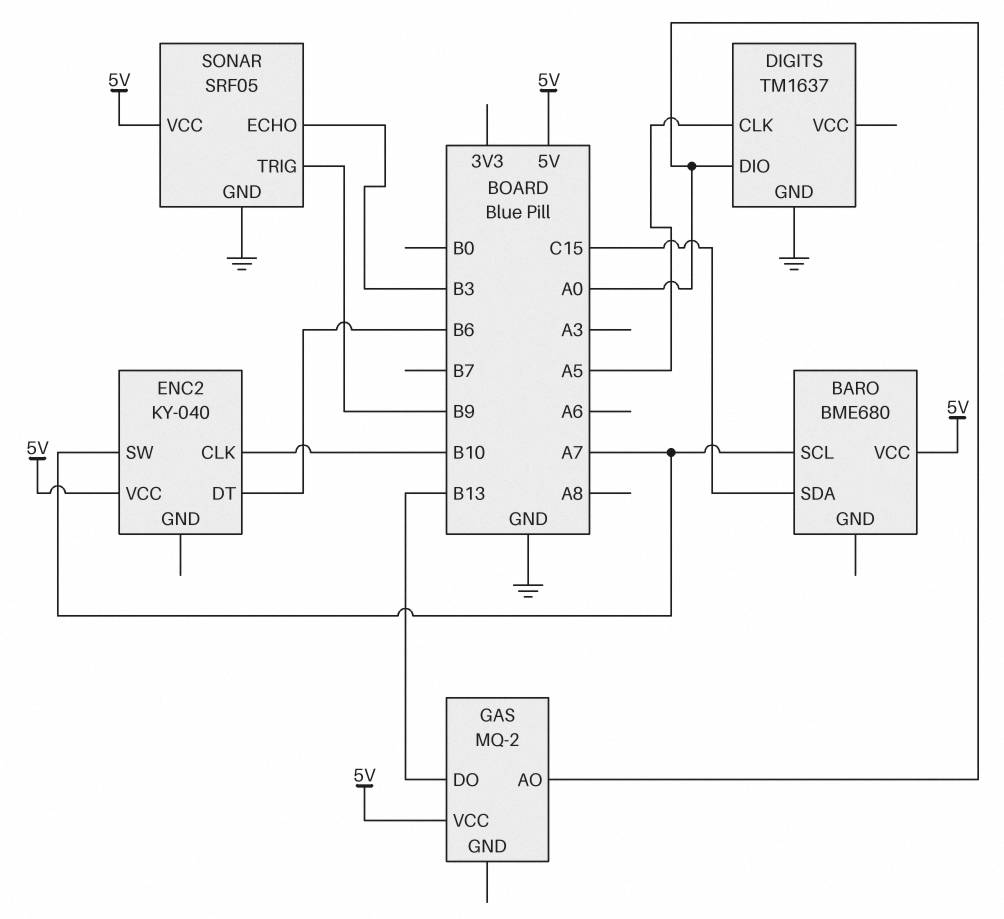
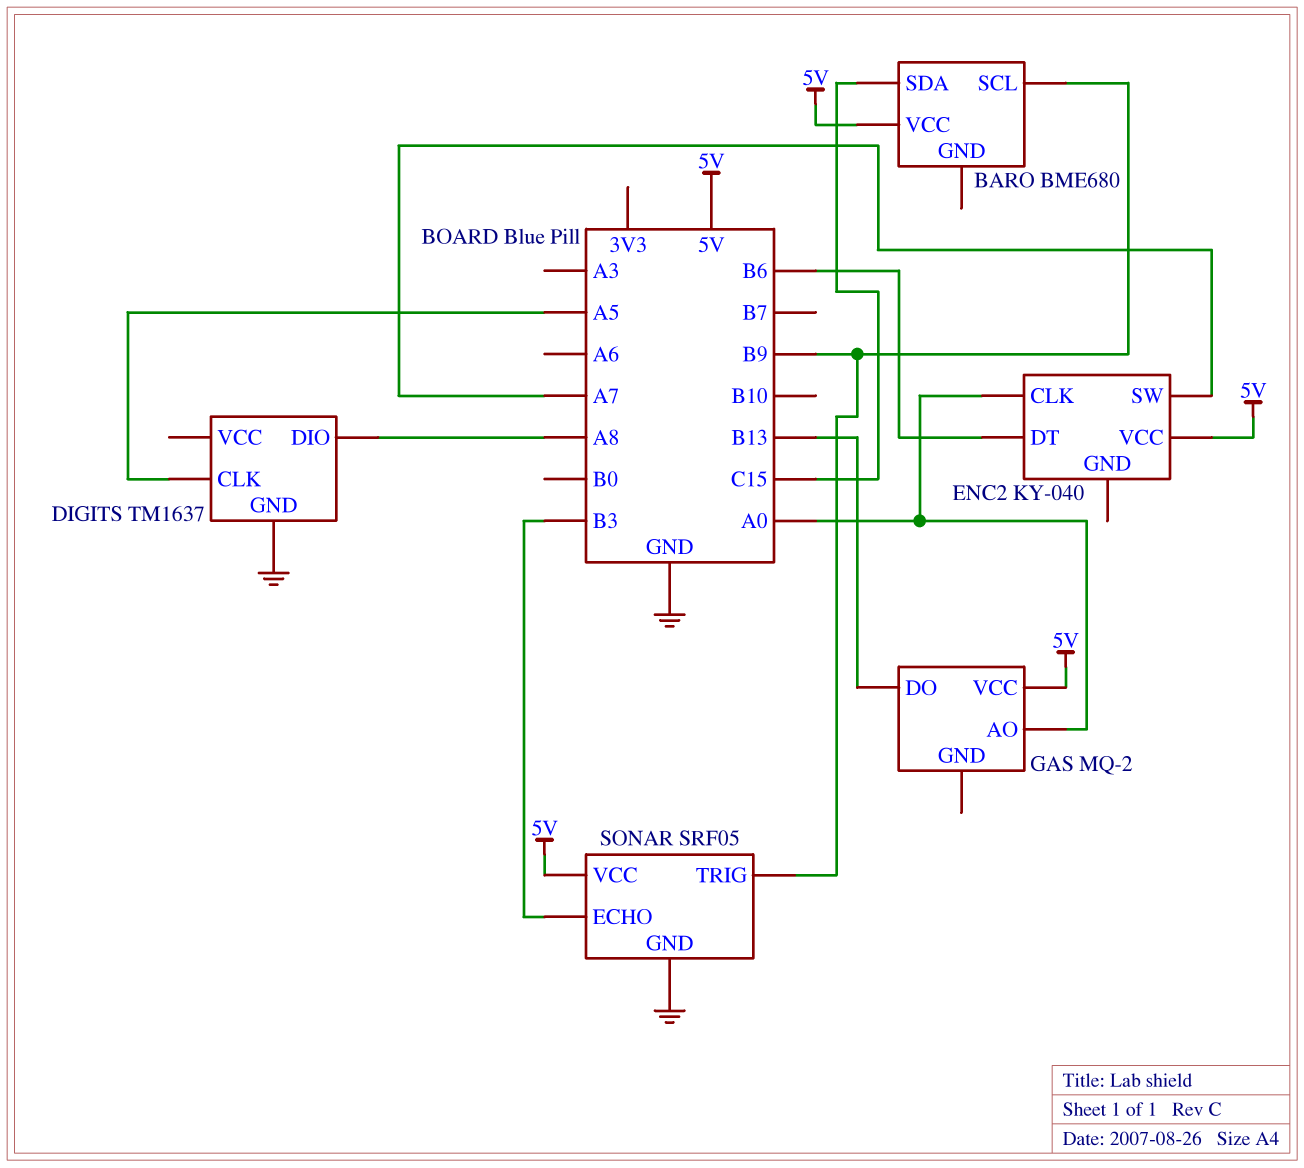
BARO pin SCL: A7 -> B9
DIGITS pin DIO: A0 -> A8
ENC2 pin CLK: B10 -> A0

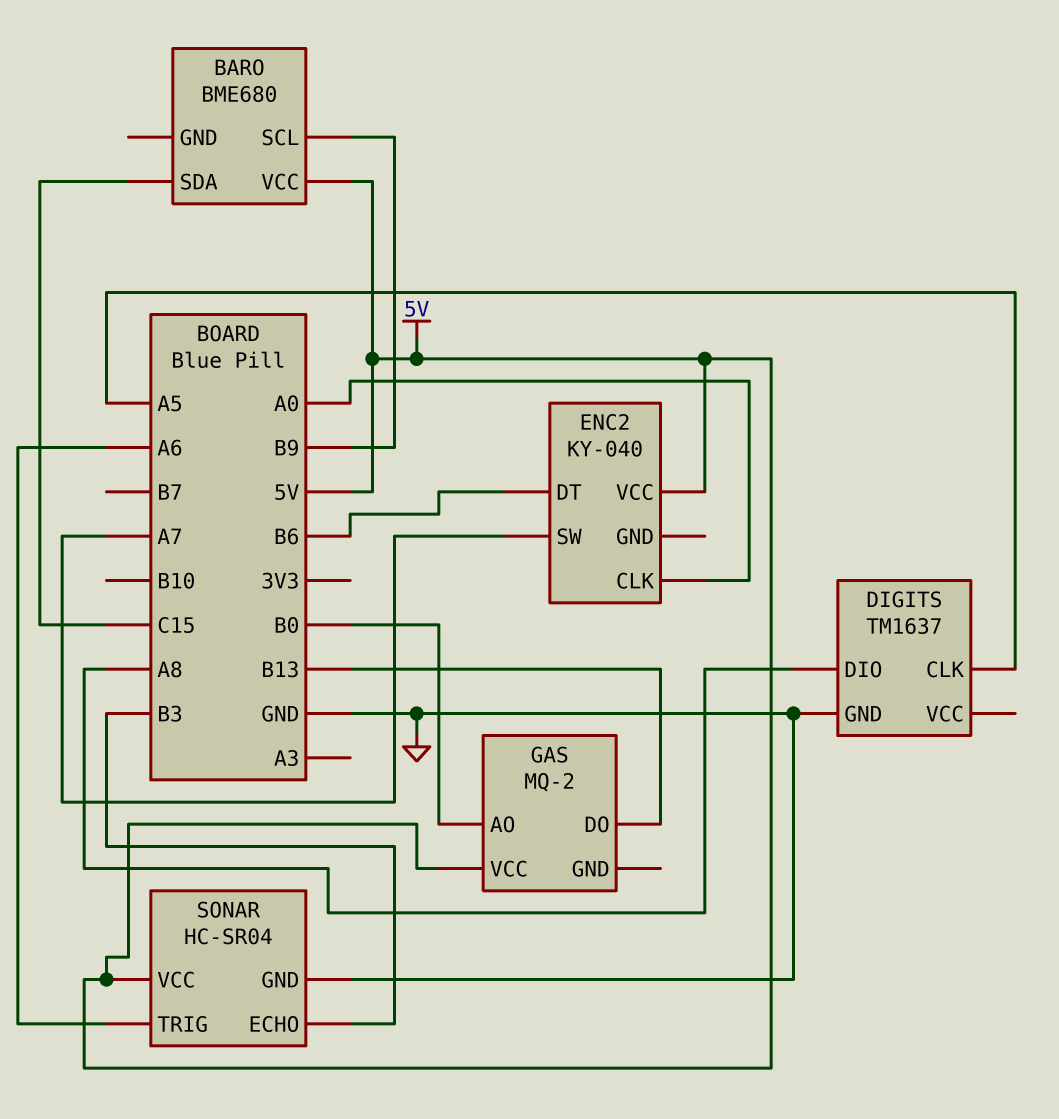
GAS pin AO: A0 -> B0
SONAR: SRF05 -> HC-SR04
SONAR pin TRIG: B9 -> A6

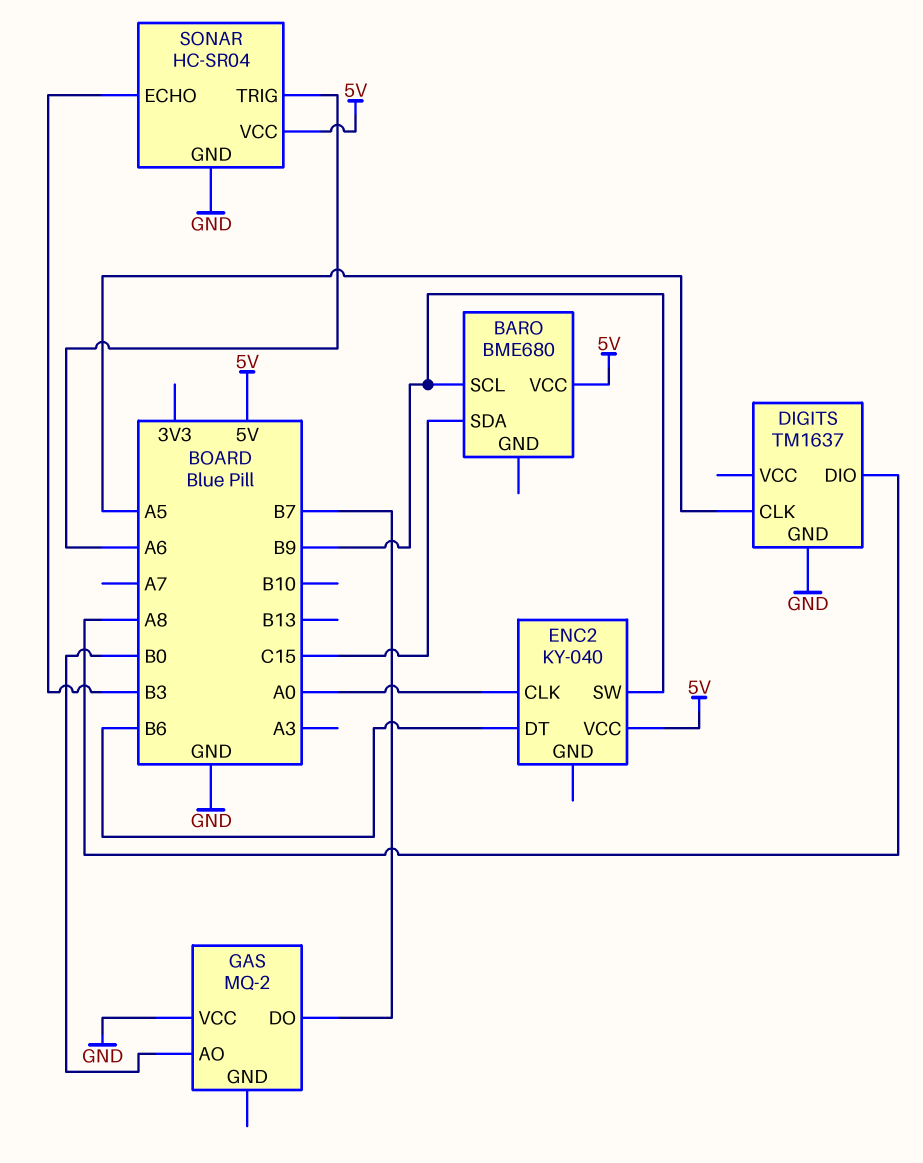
ENC2 pin SW: A7 -> B9
GAS pin DO: B13 -> B7
GAS pin VCC: 5V -> GND

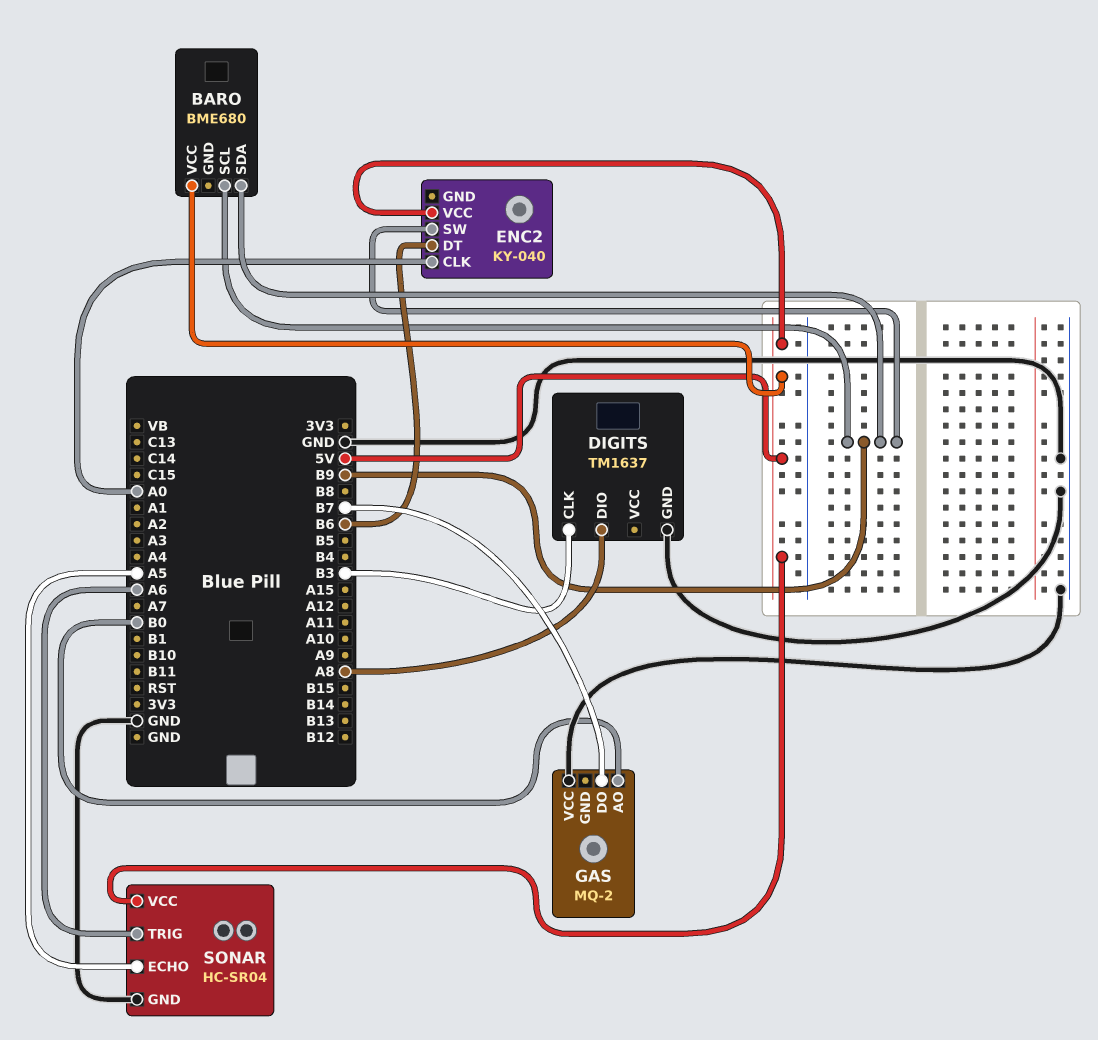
BARO pin SDA: C15 -> B9
DIGITS pin CLK: A5 -> B3
SONAR pin ECHO: B3 -> A5

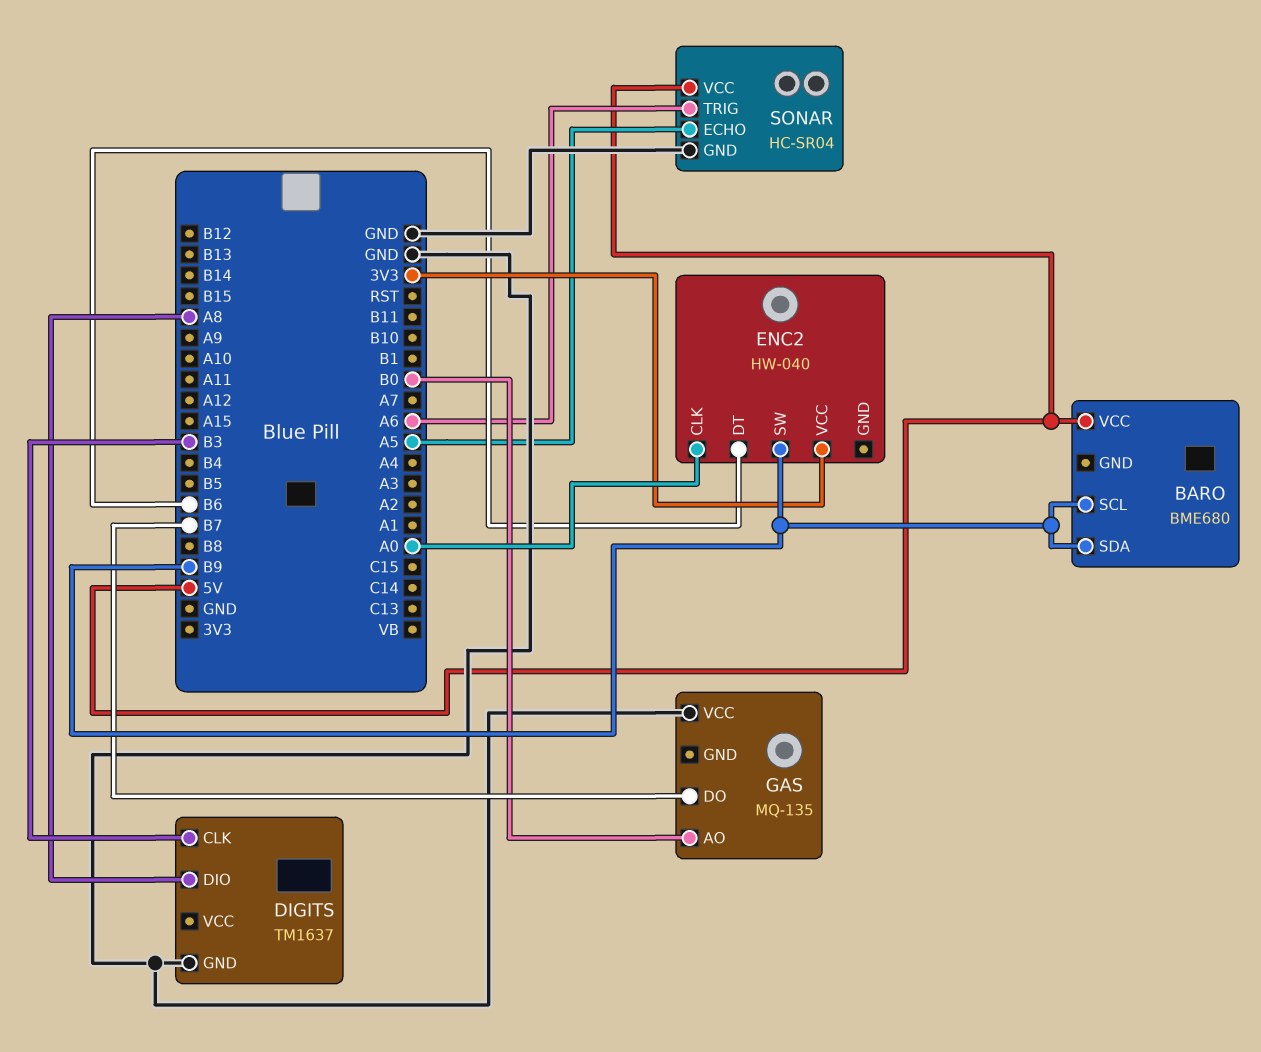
ENC2: KY-040 -> HW-040
ENC2 pin VCC: 5V -> 3V3
GAS: MQ-2 -> MQ-135

